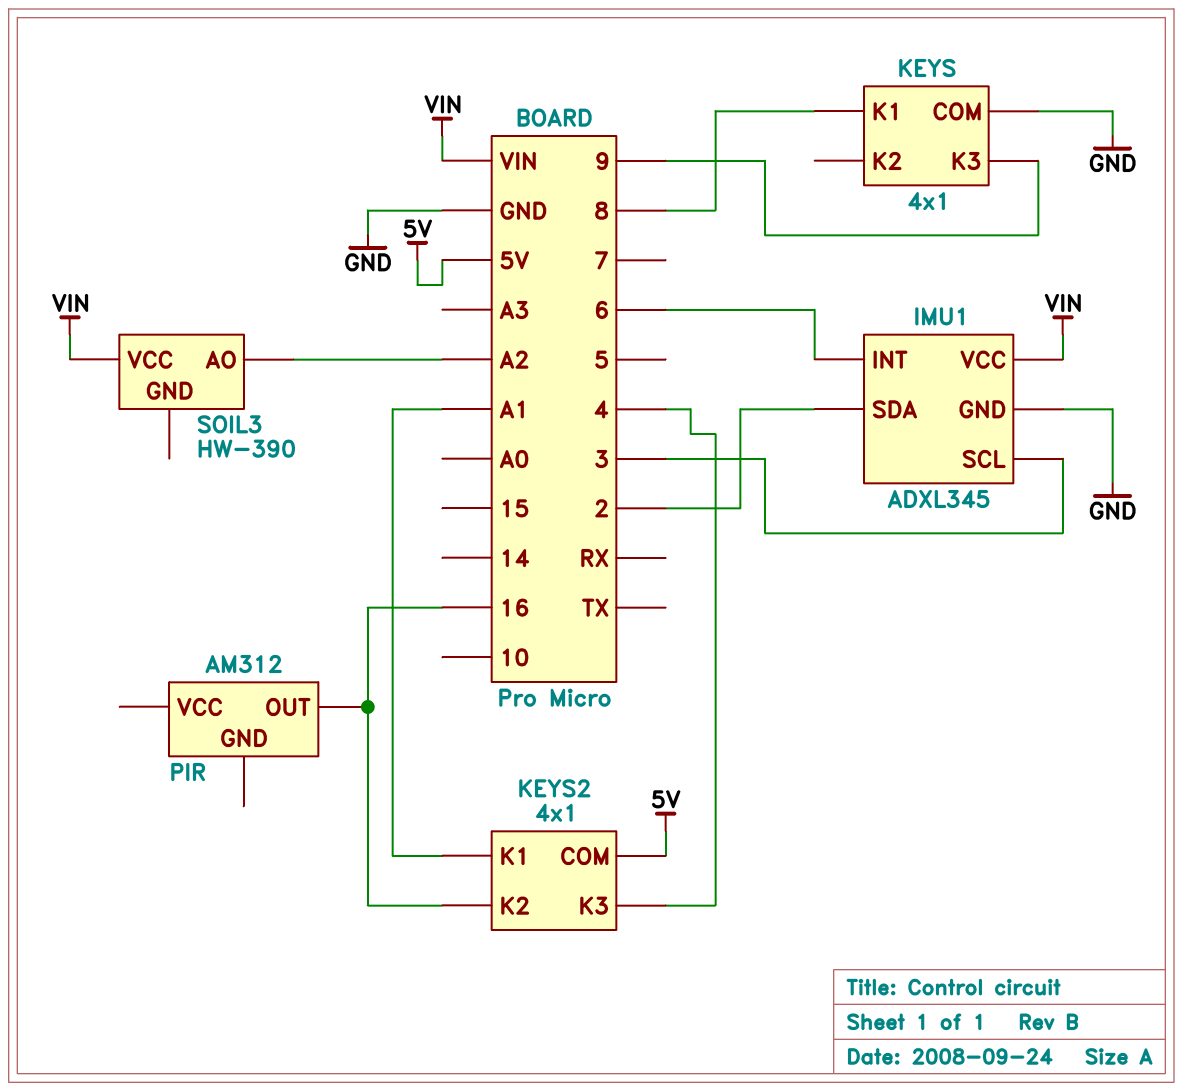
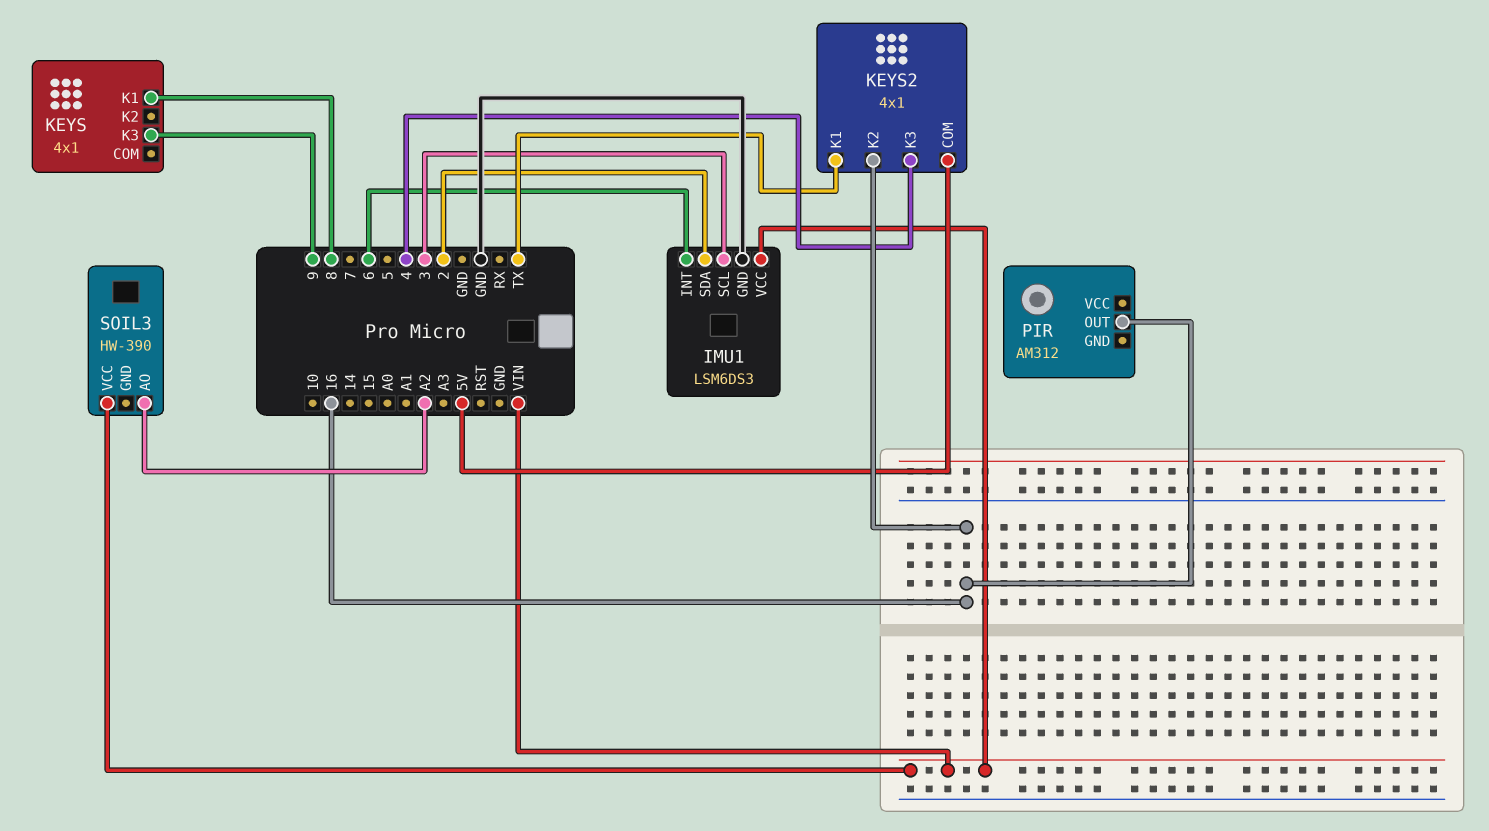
IMU1: ADXL345 -> LSM6DS3
KEYS pin COM: GND -> none
KEYS2 pin K1: A1 -> TX

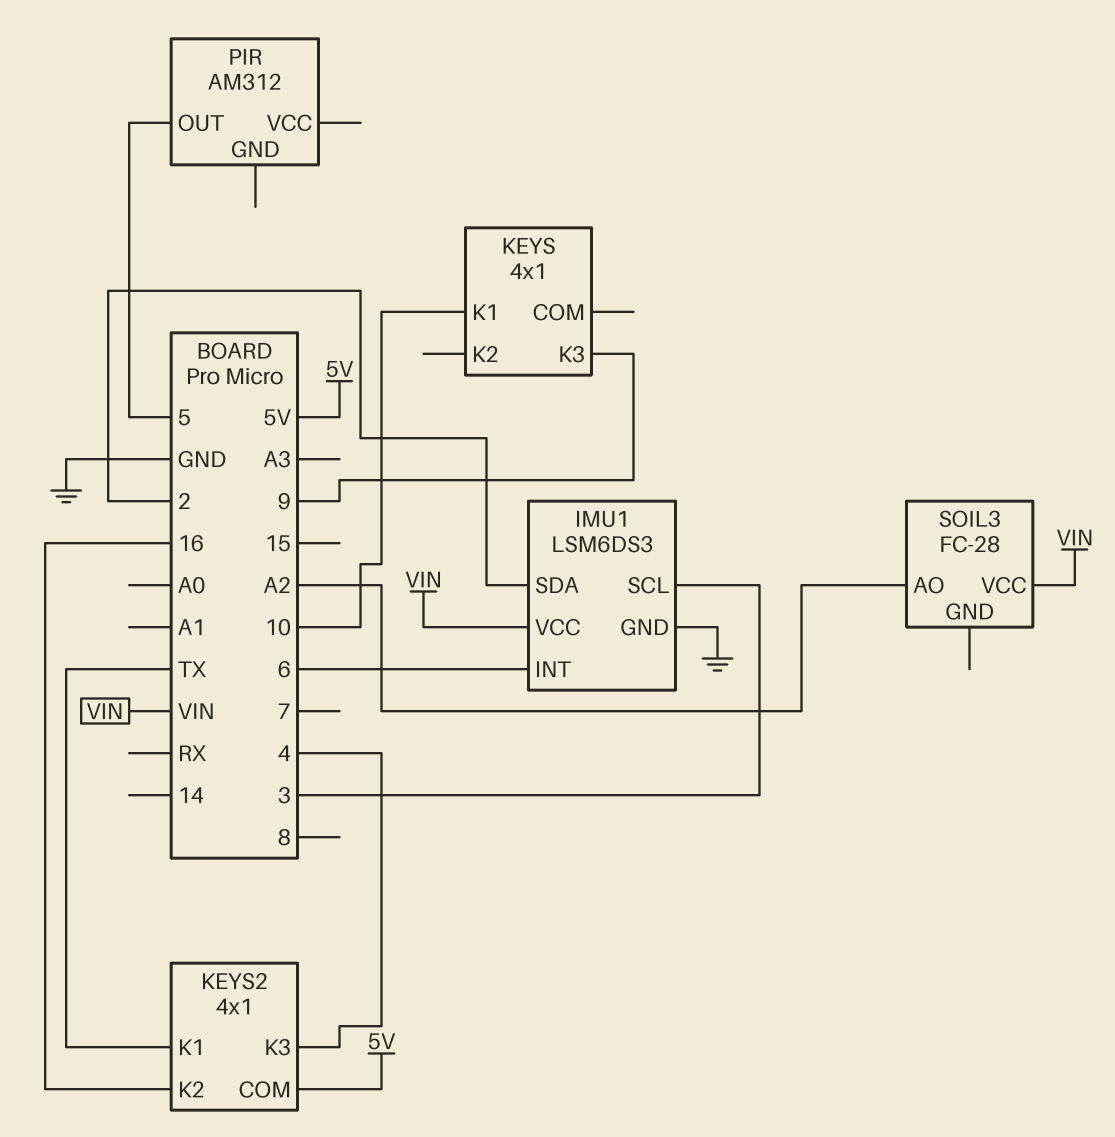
KEYS pin K1: 8 -> 10
PIR pin OUT: 16 -> 5
SOIL3: HW-390 -> FC-28

